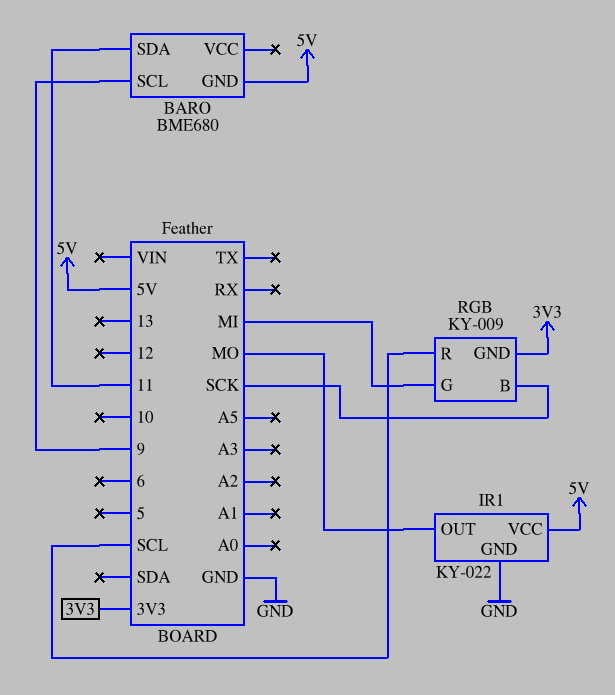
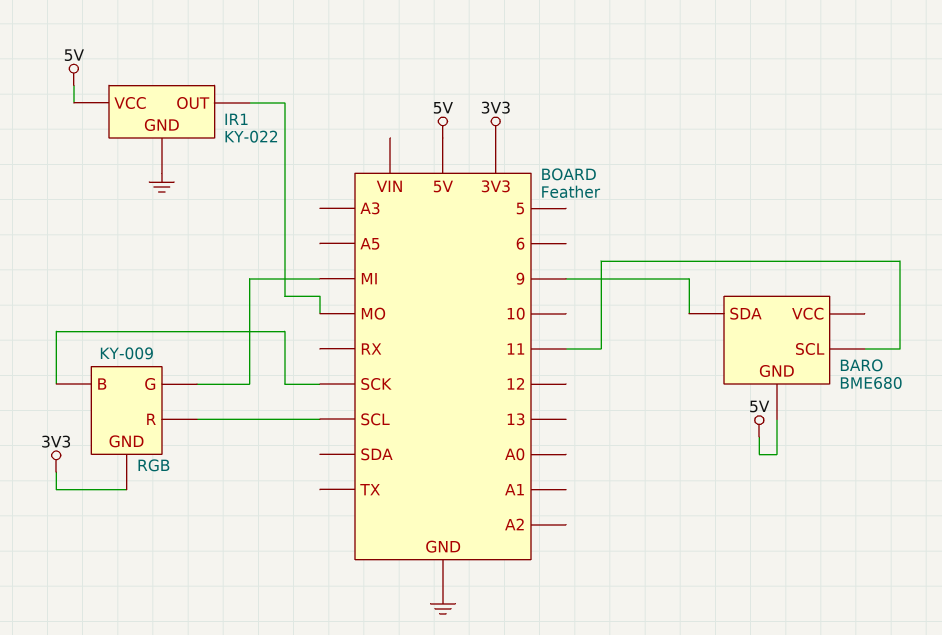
BARO pin SCL: 9 -> 11
BARO pin SDA: 11 -> 9

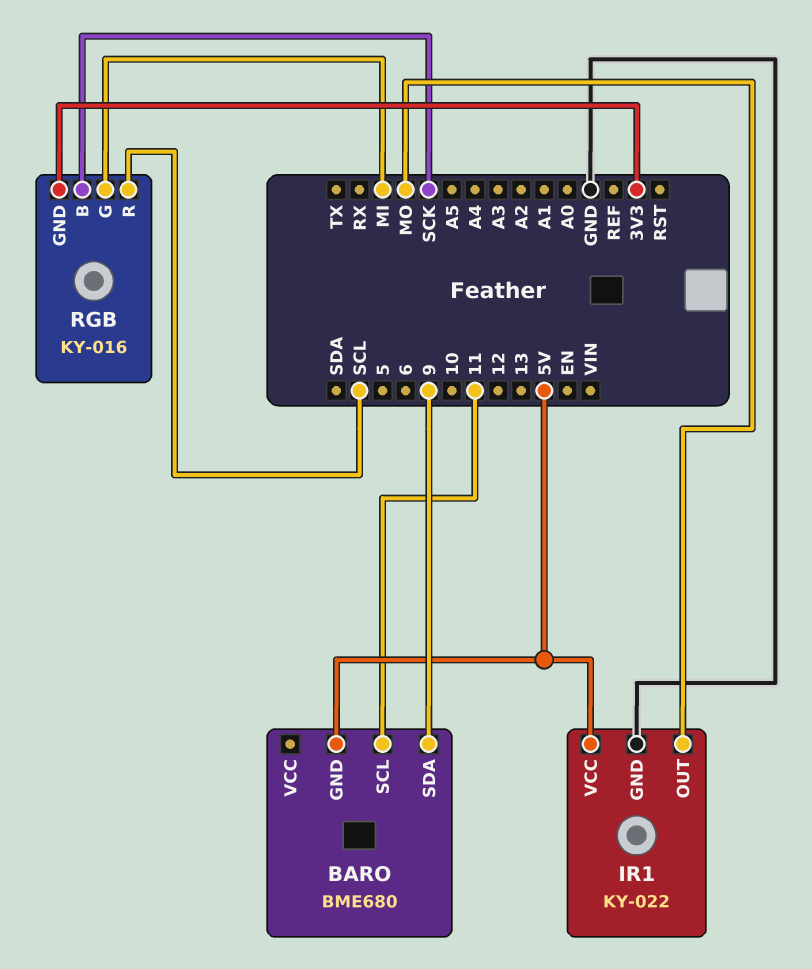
RGB: KY-009 -> KY-016

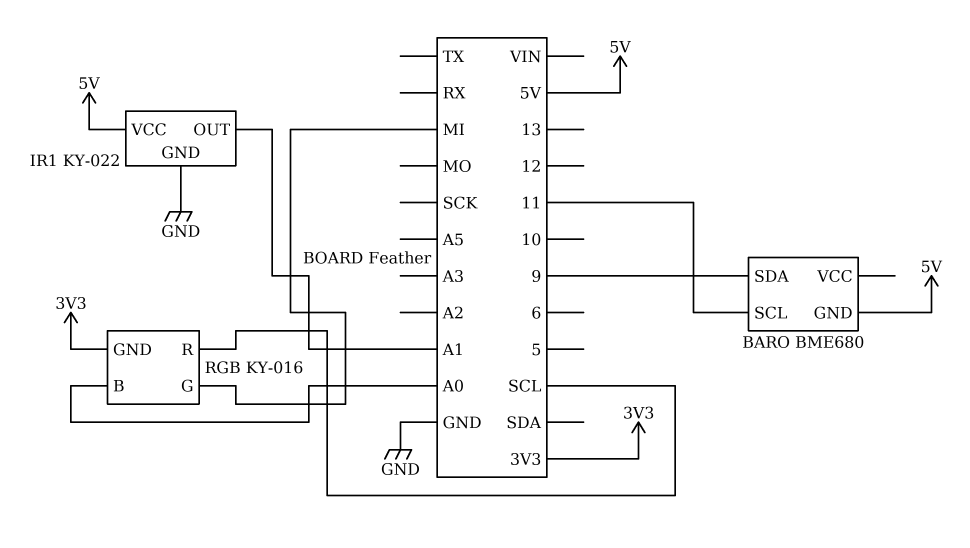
IR1 pin OUT: MO -> A1
RGB pin B: SCK -> A0

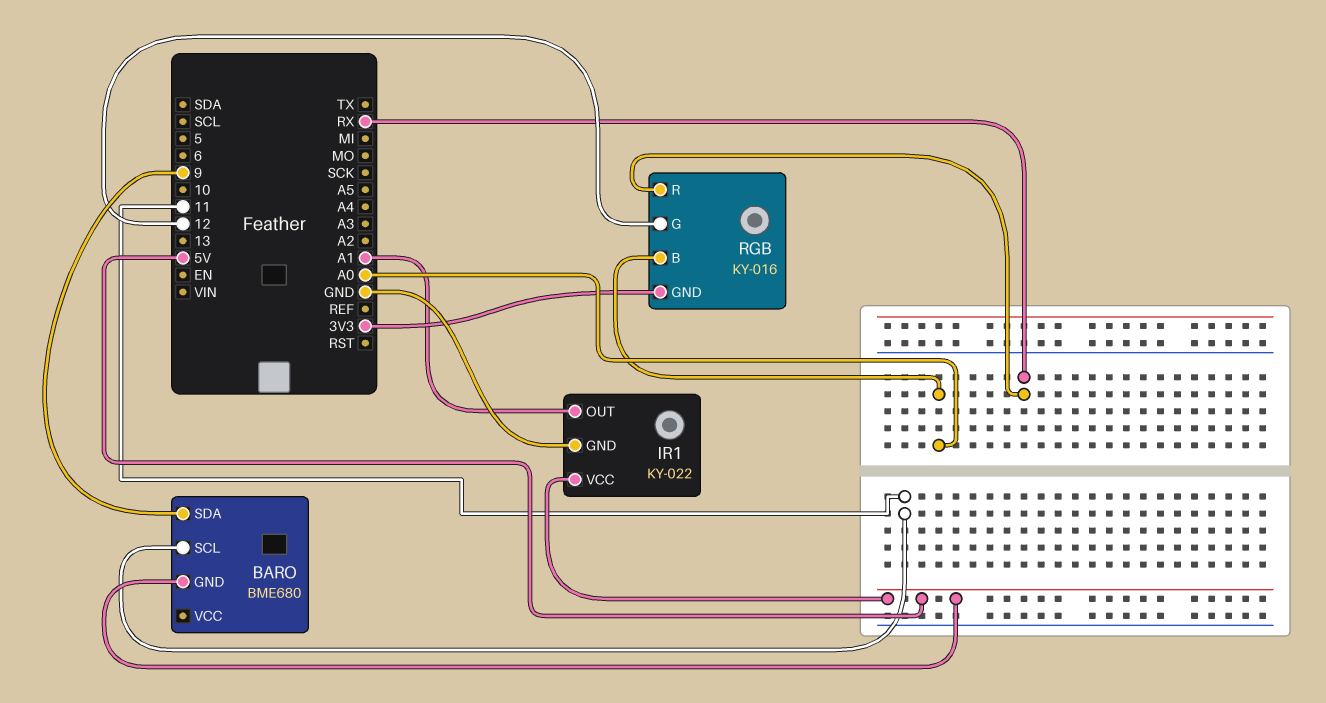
RGB pin G: MI -> 12
RGB pin R: SCL -> RX

